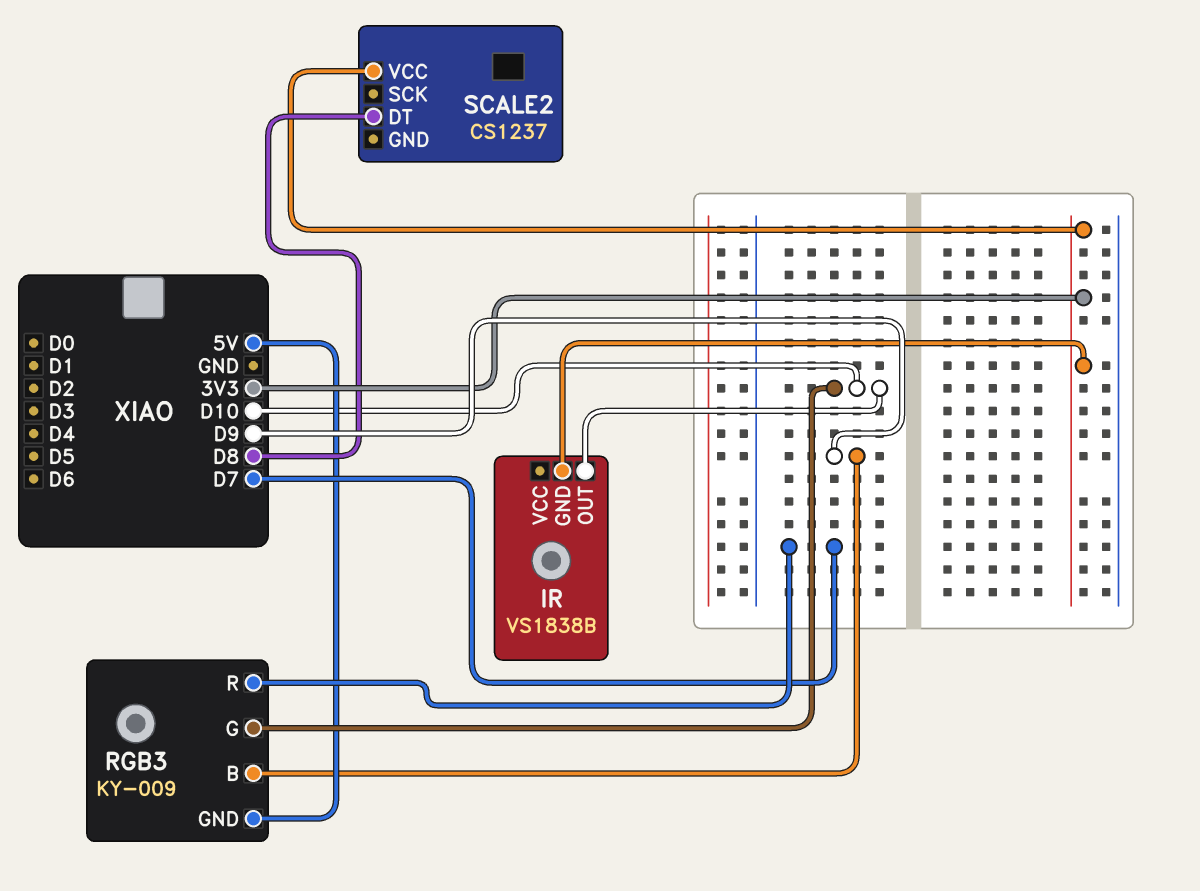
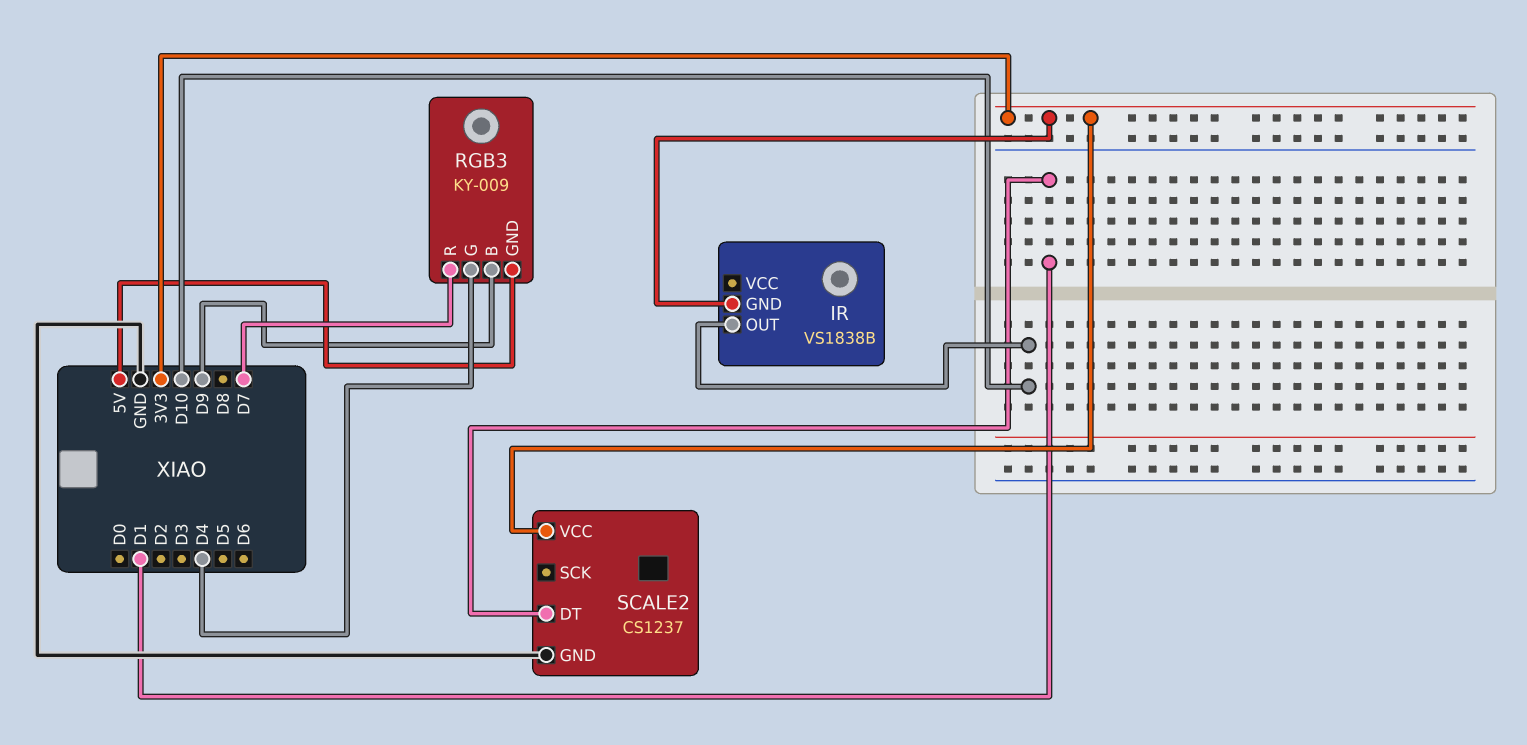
RGB3 pin G: D10 -> D4
SCALE2 pin DT: D8 -> D1
SCALE2 pin GND: none -> GND

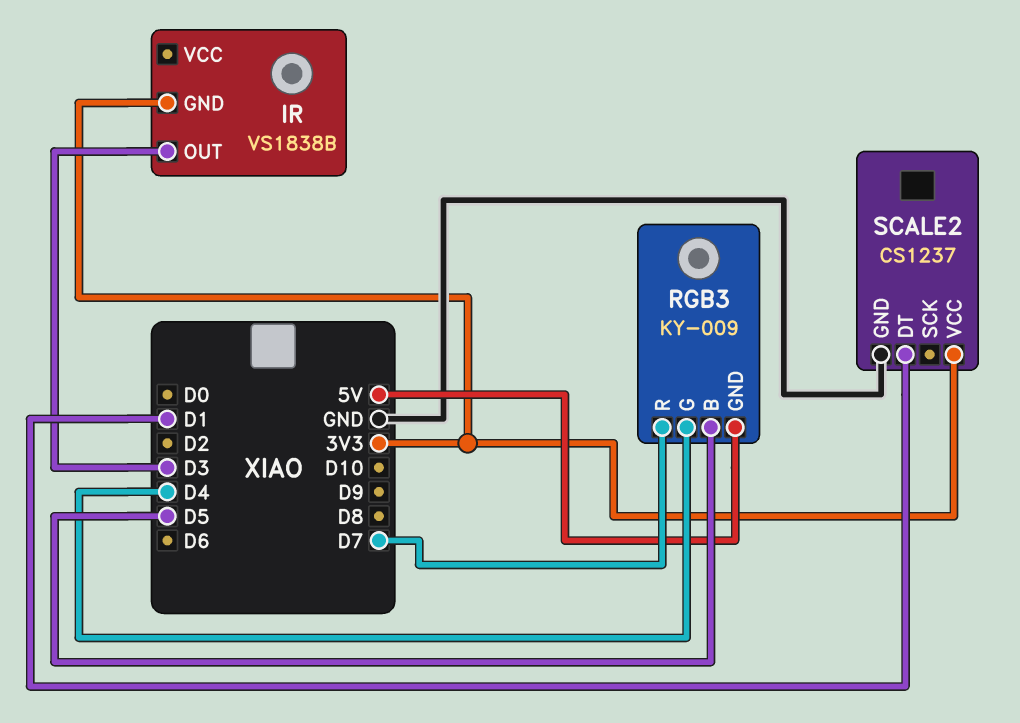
IR pin OUT: D10 -> D3
RGB3 pin B: D9 -> D5

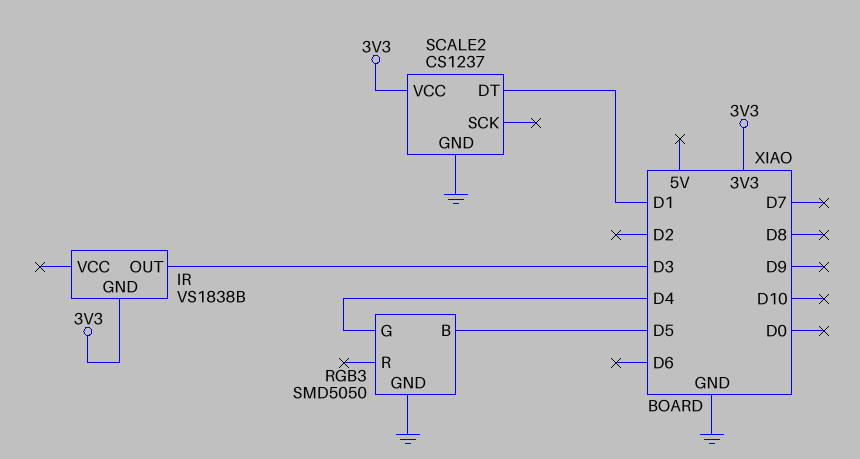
RGB3: KY-009 -> SMD5050
RGB3 pin GND: 5V -> GND
RGB3 pin R: D7 -> none

